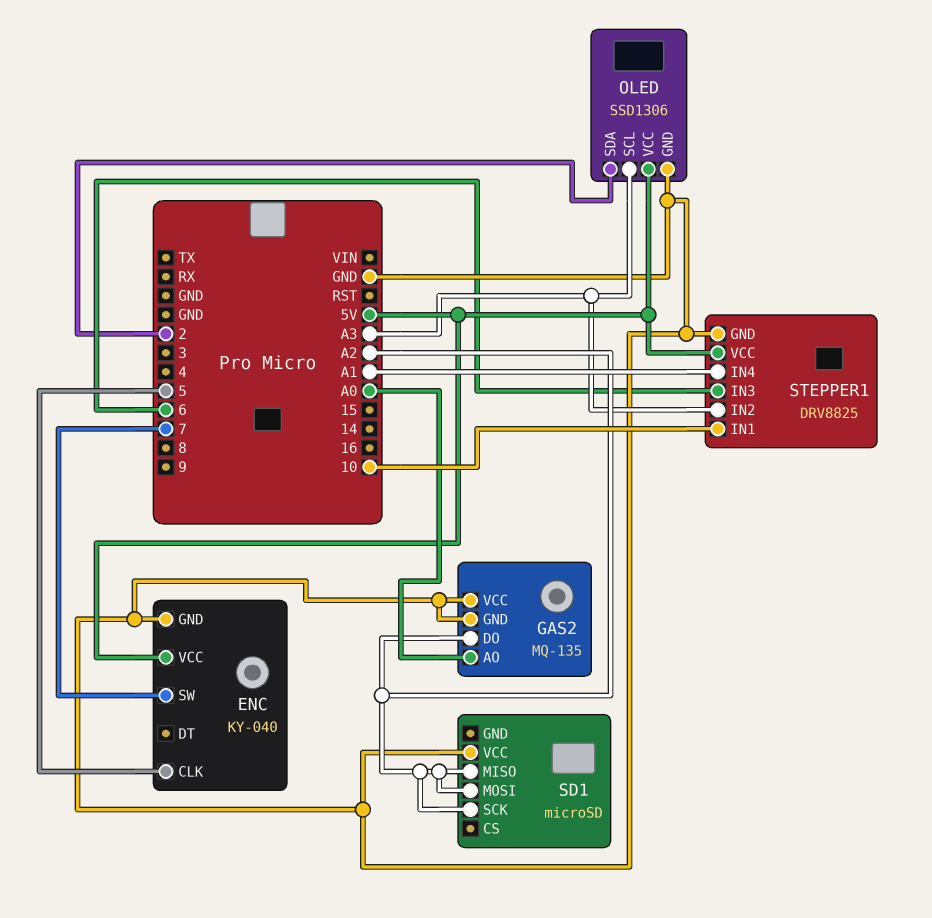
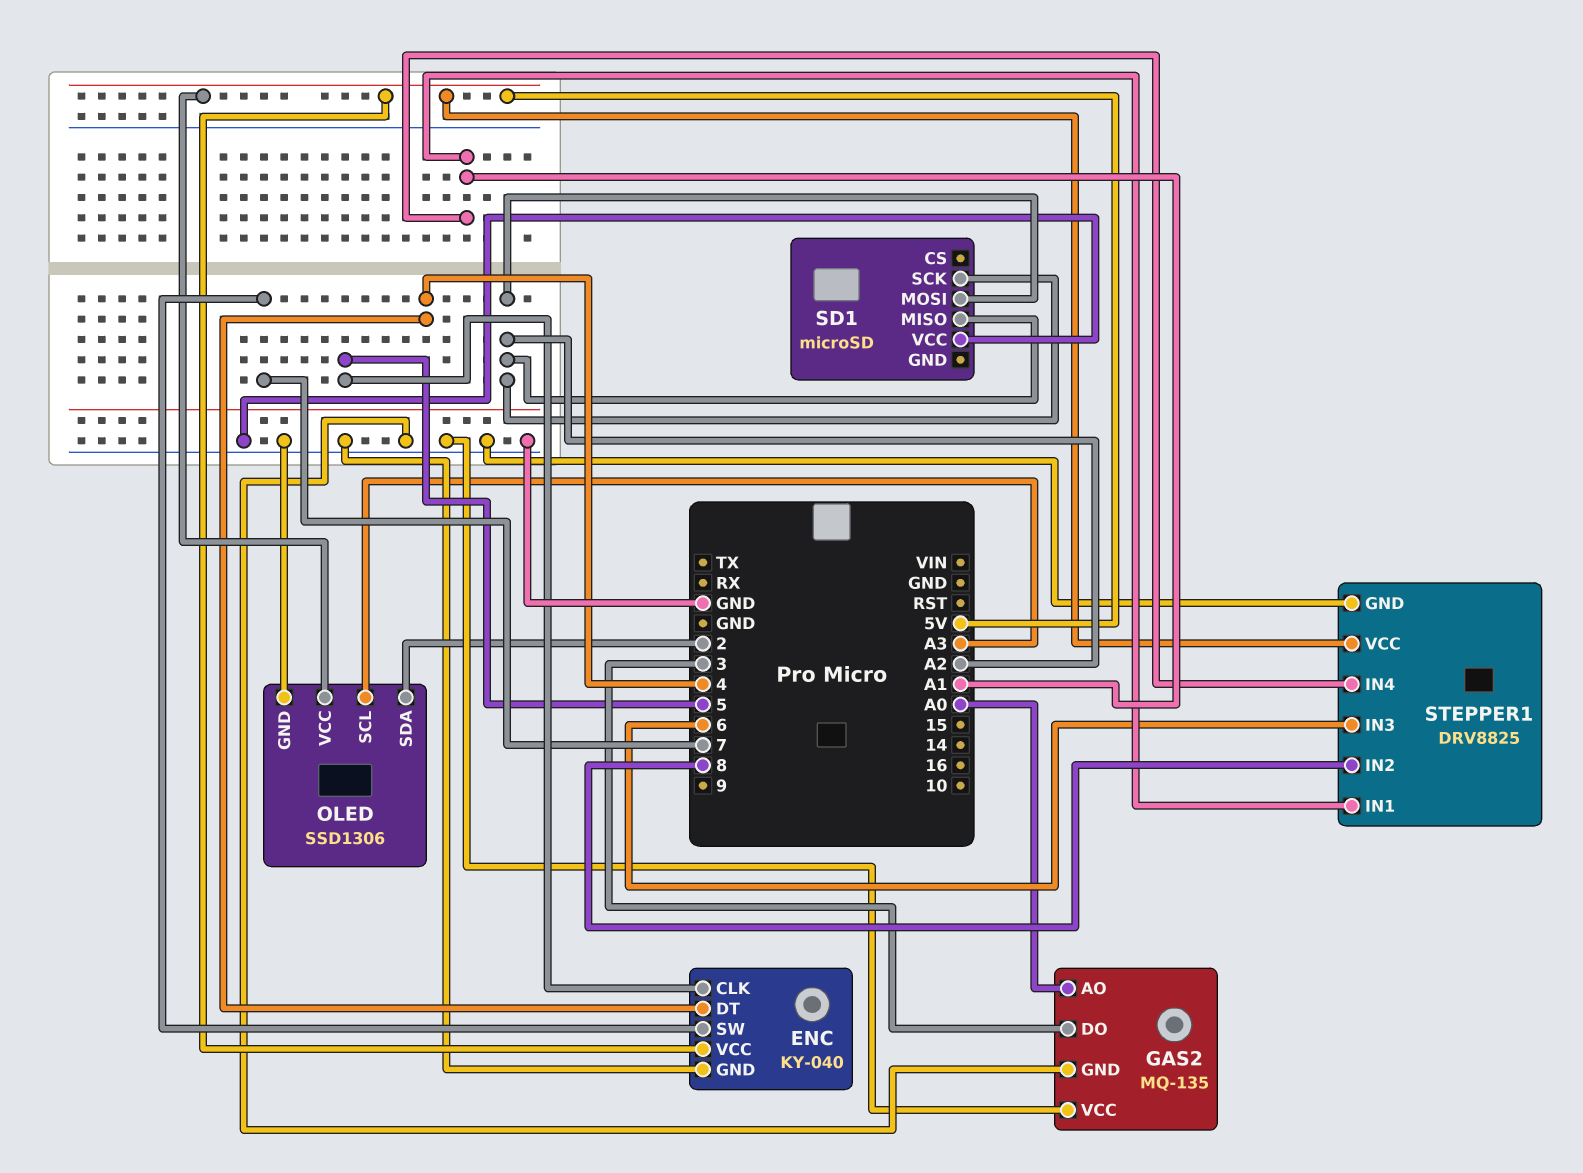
ENC pin DT: none -> 4
GAS2 pin DO: A2 -> 3
STEPPER1 pin IN1: 10 -> A1
STEPPER1 pin IN2: A3 -> 8

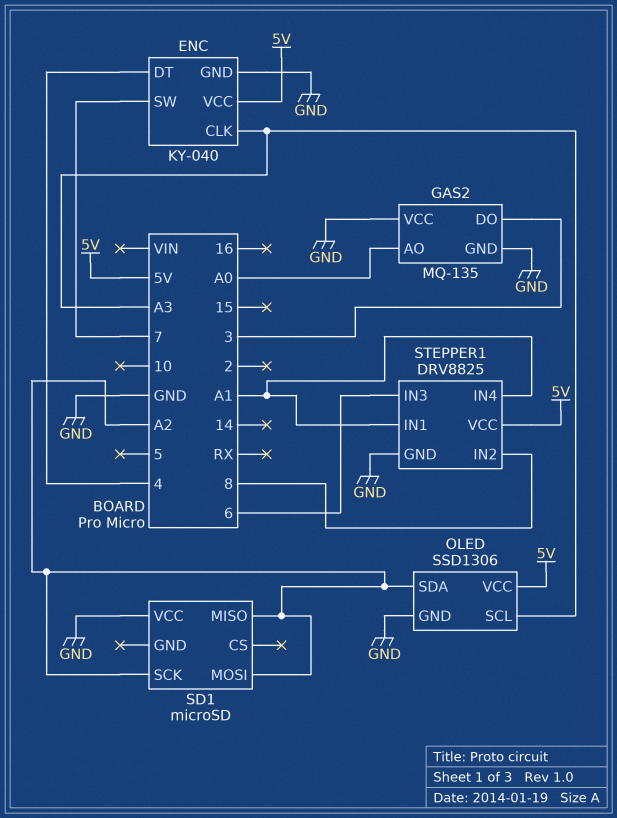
ENC pin CLK: 5 -> A3
OLED pin SDA: 2 -> A2

